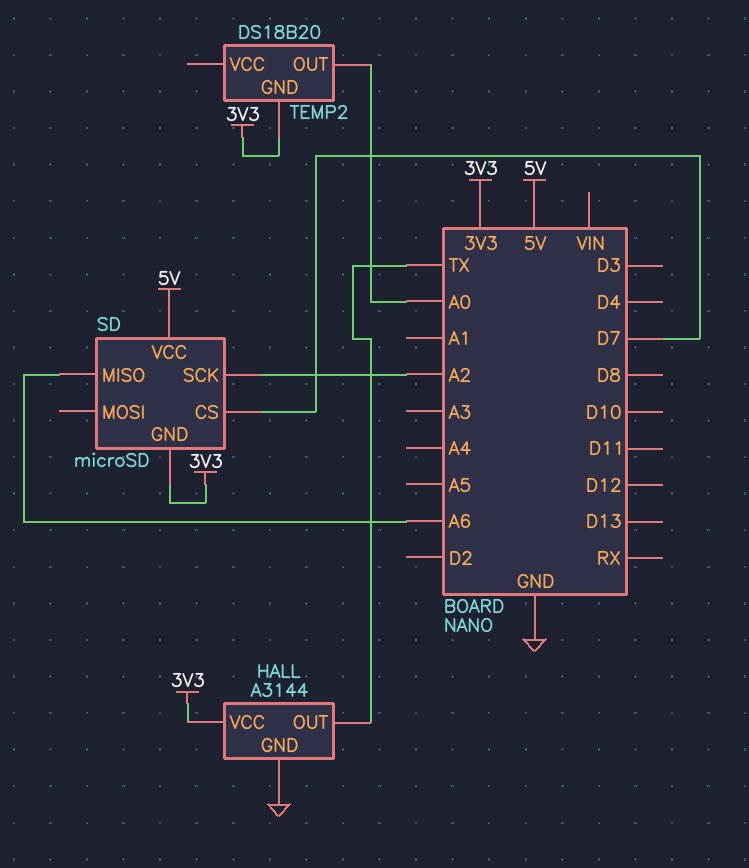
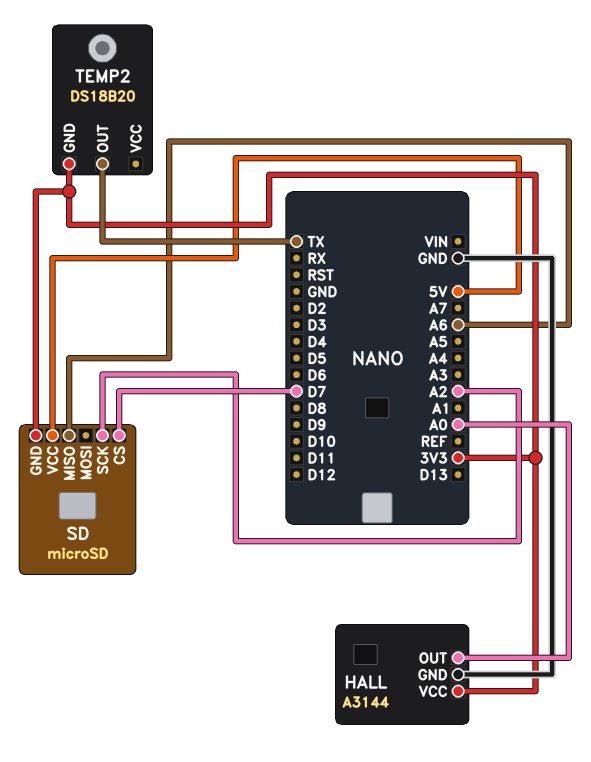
HALL pin OUT: TX -> A0
TEMP2 pin OUT: A0 -> TX

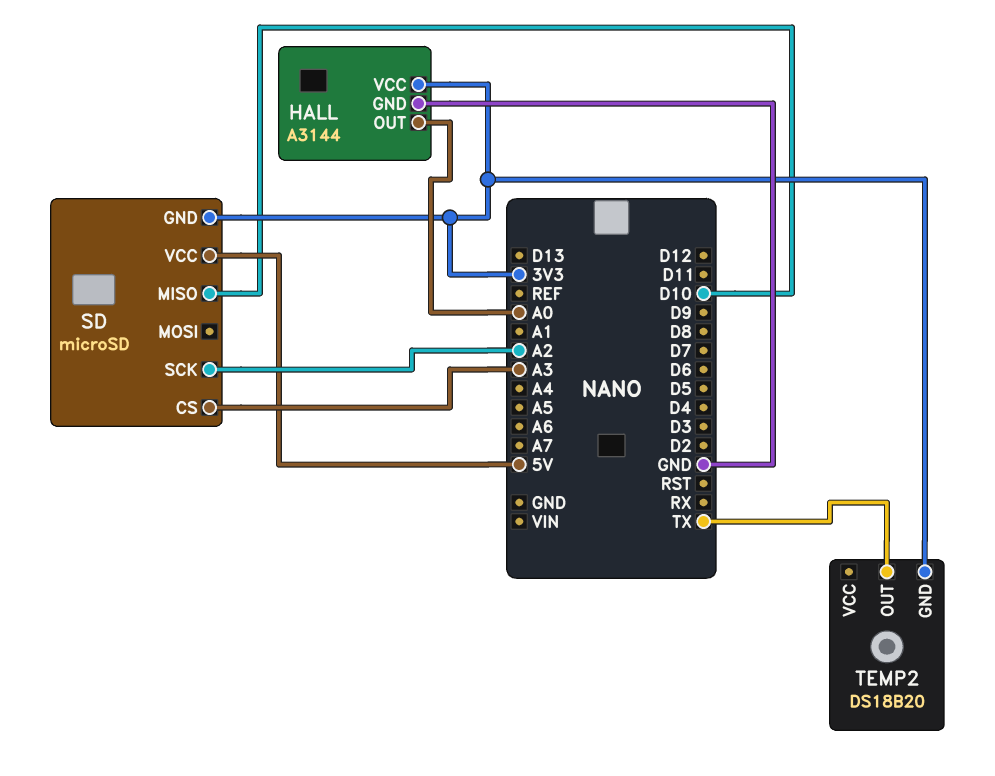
SD pin CS: D7 -> A3
SD pin MISO: A6 -> D10

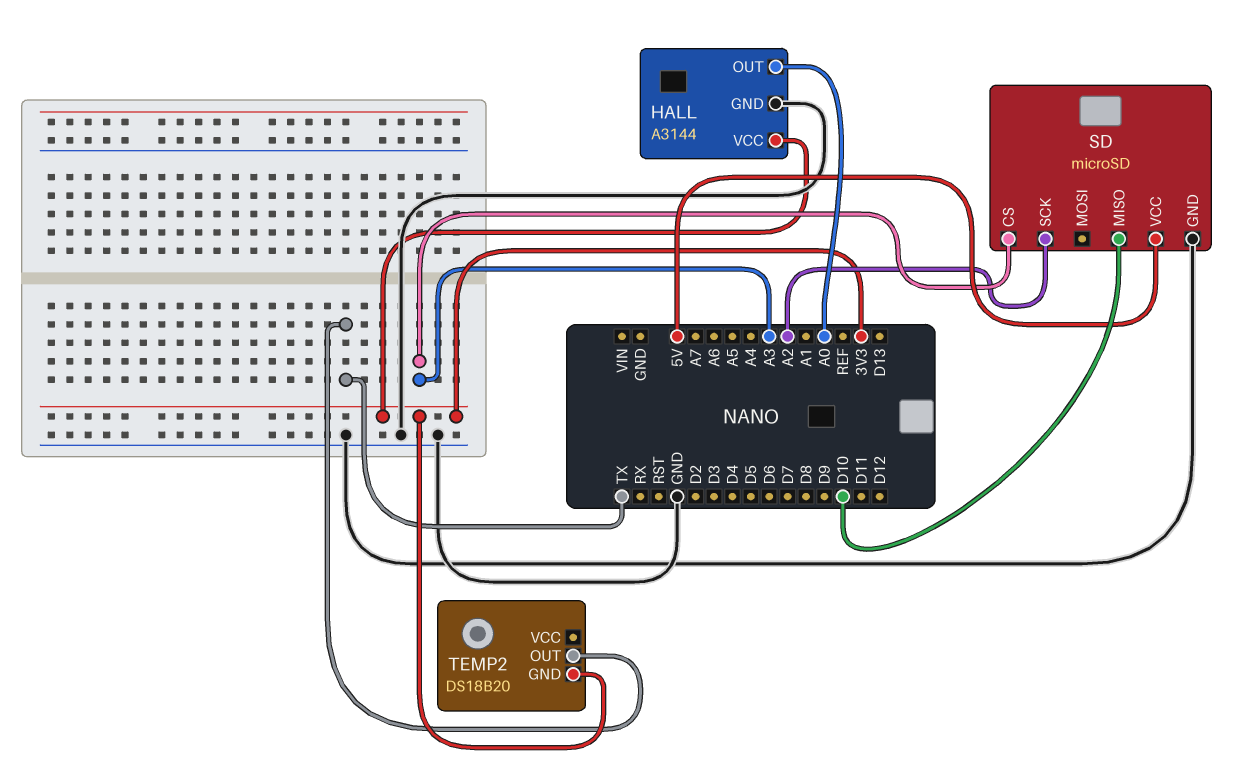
SD pin GND: 3V3 -> GND

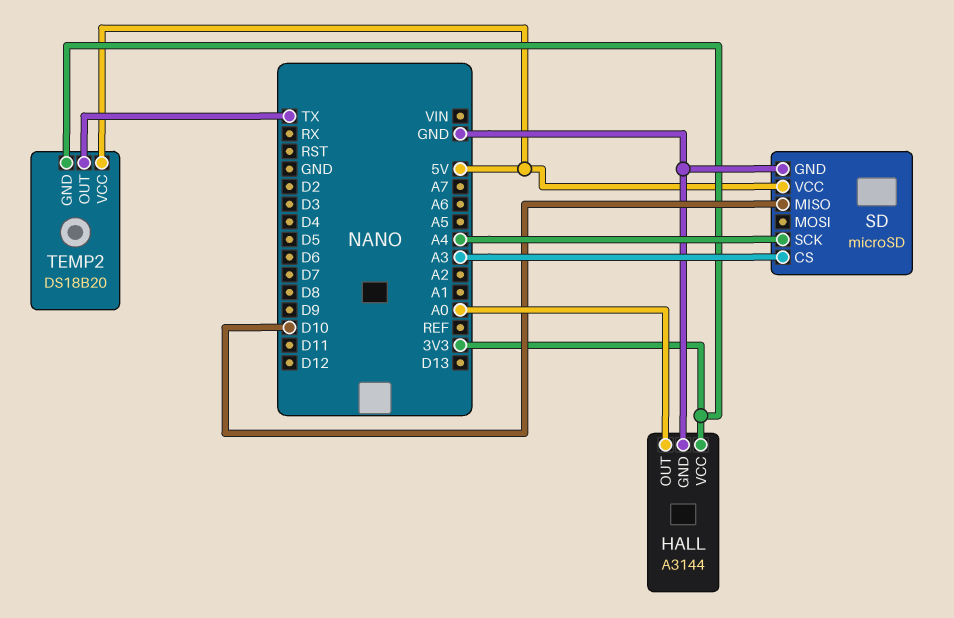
SD pin SCK: A2 -> A4
TEMP2 pin VCC: none -> 5V

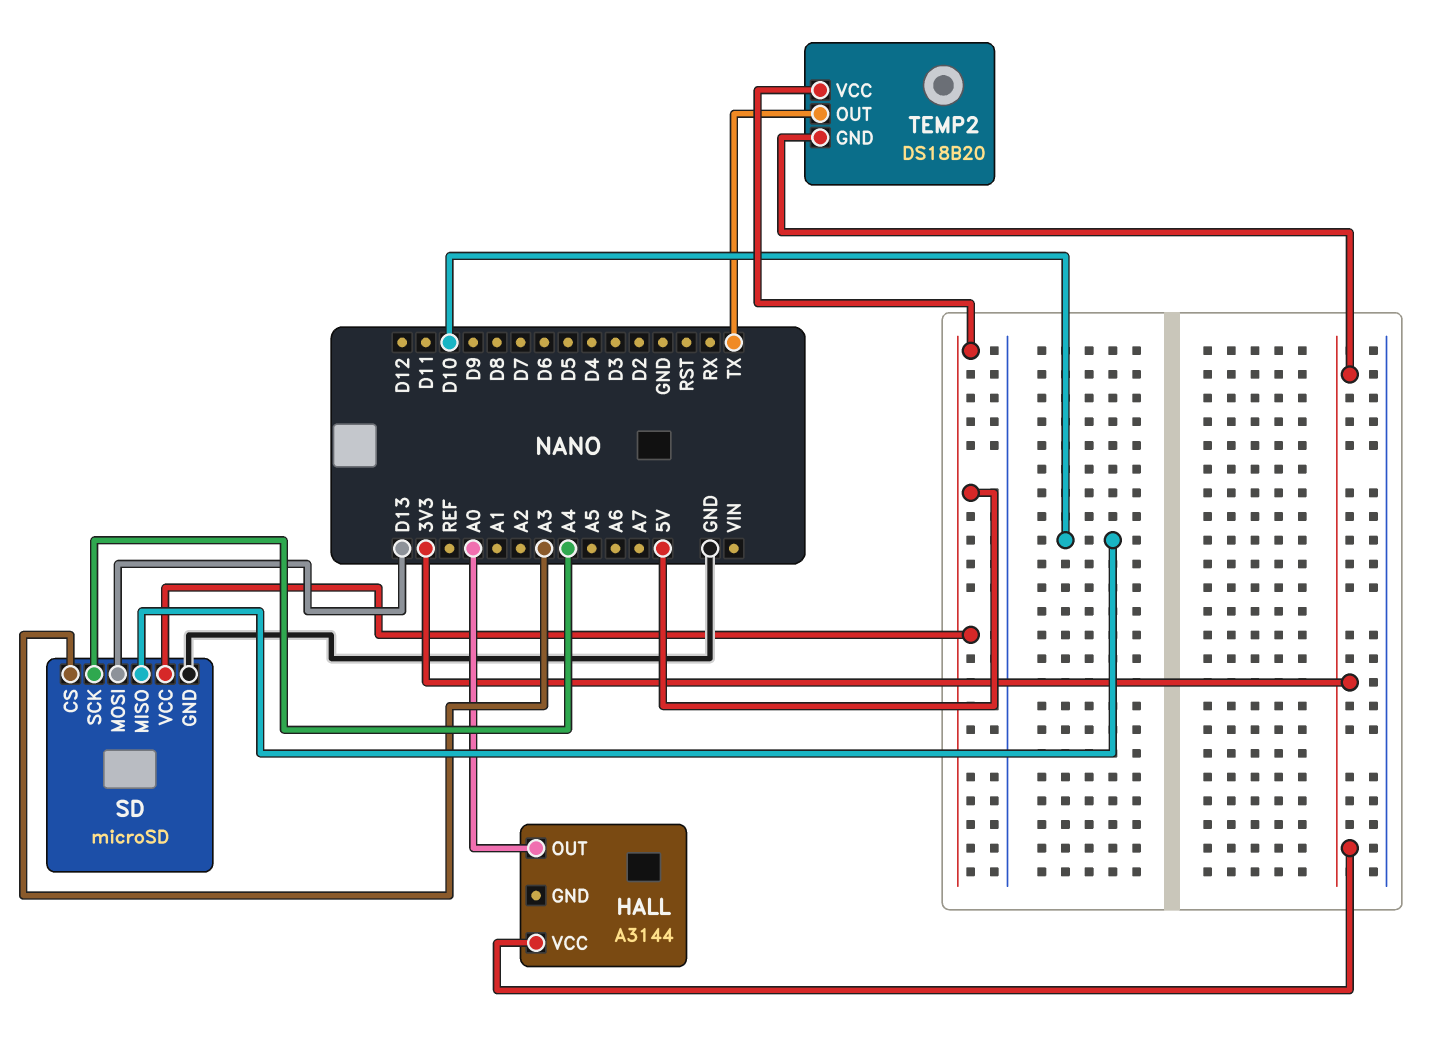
HALL pin GND: GND -> none
SD pin MOSI: none -> D13

